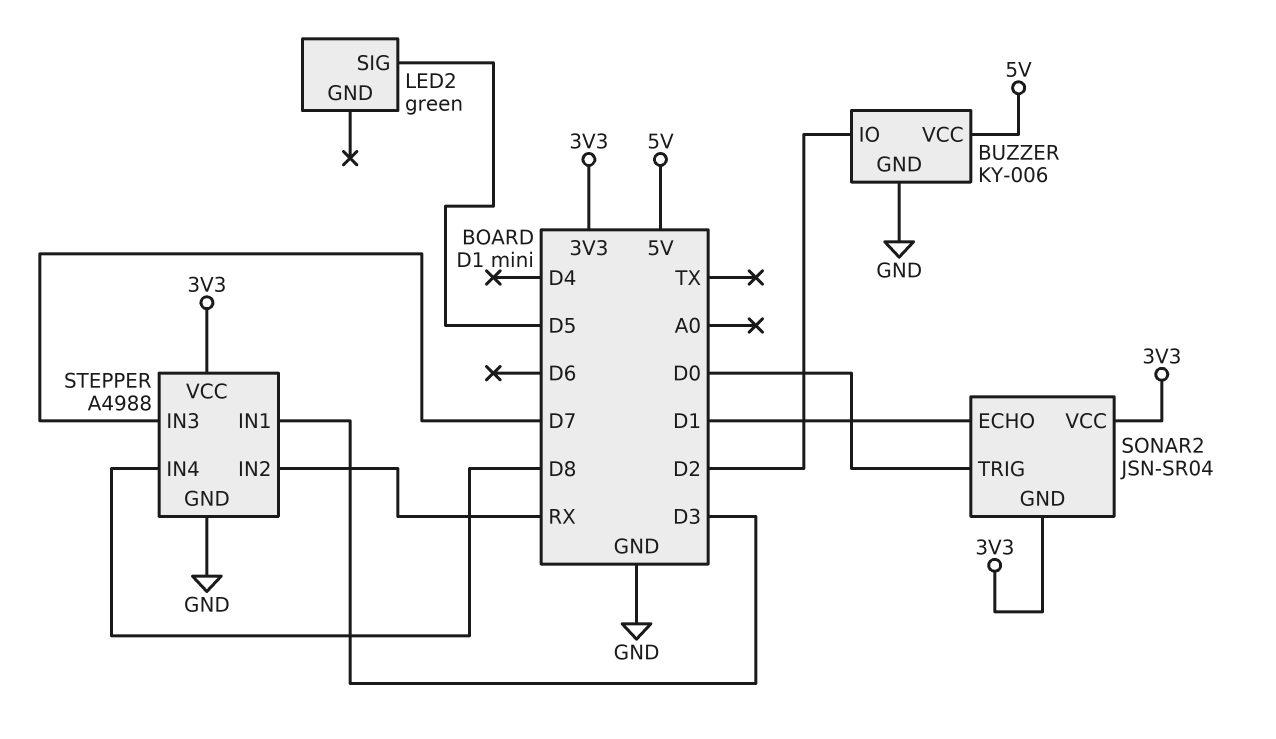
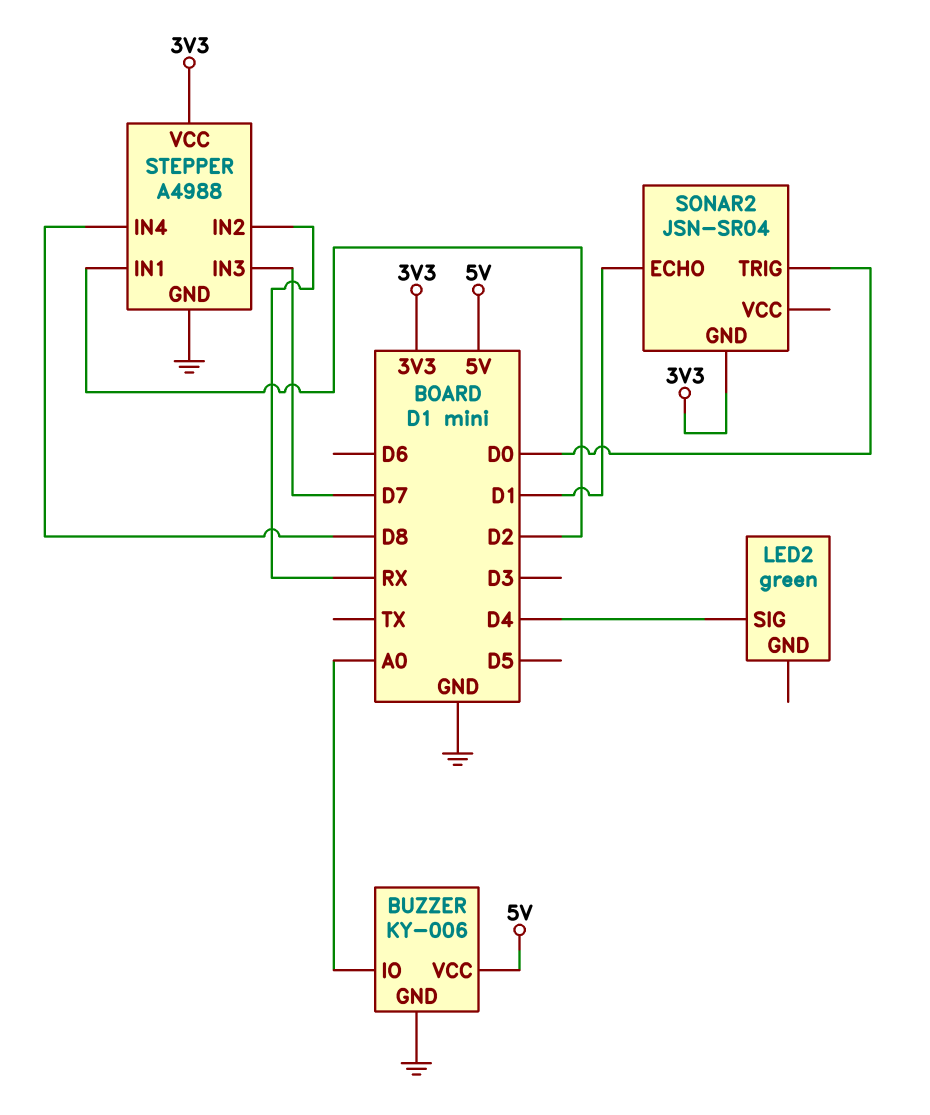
BUZZER pin IO: D2 -> A0
LED2 pin SIG: D5 -> D4
SONAR2 pin VCC: 3V3 -> none
STEPPER pin IN1: D3 -> D2

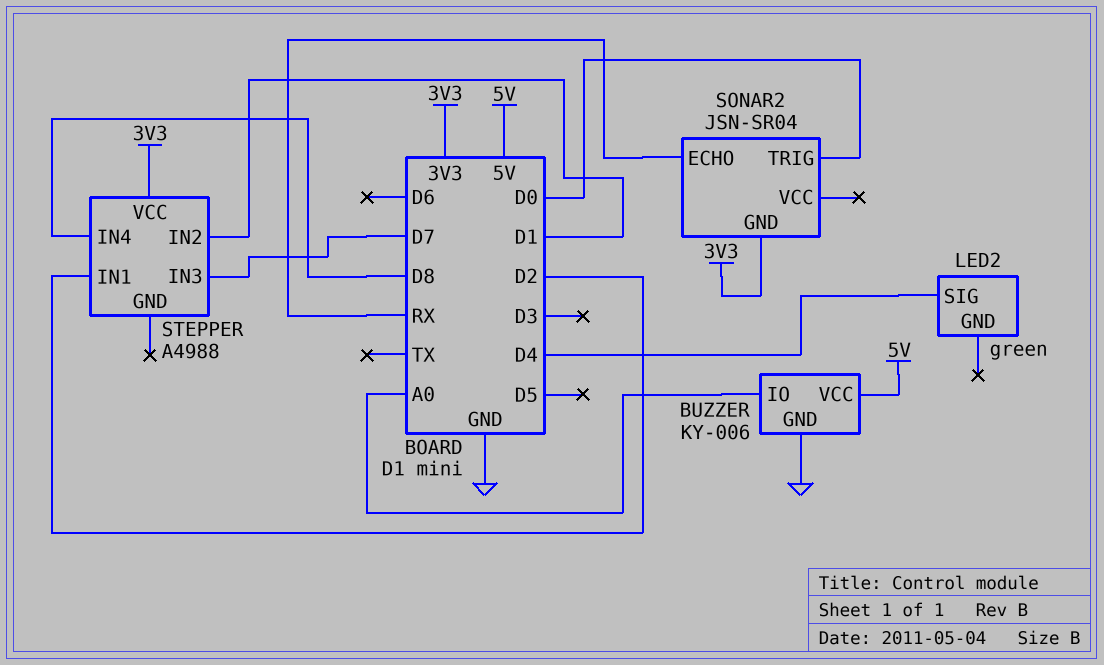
SONAR2 pin ECHO: D1 -> RX
STEPPER pin GND: GND -> none
STEPPER pin IN2: RX -> D1

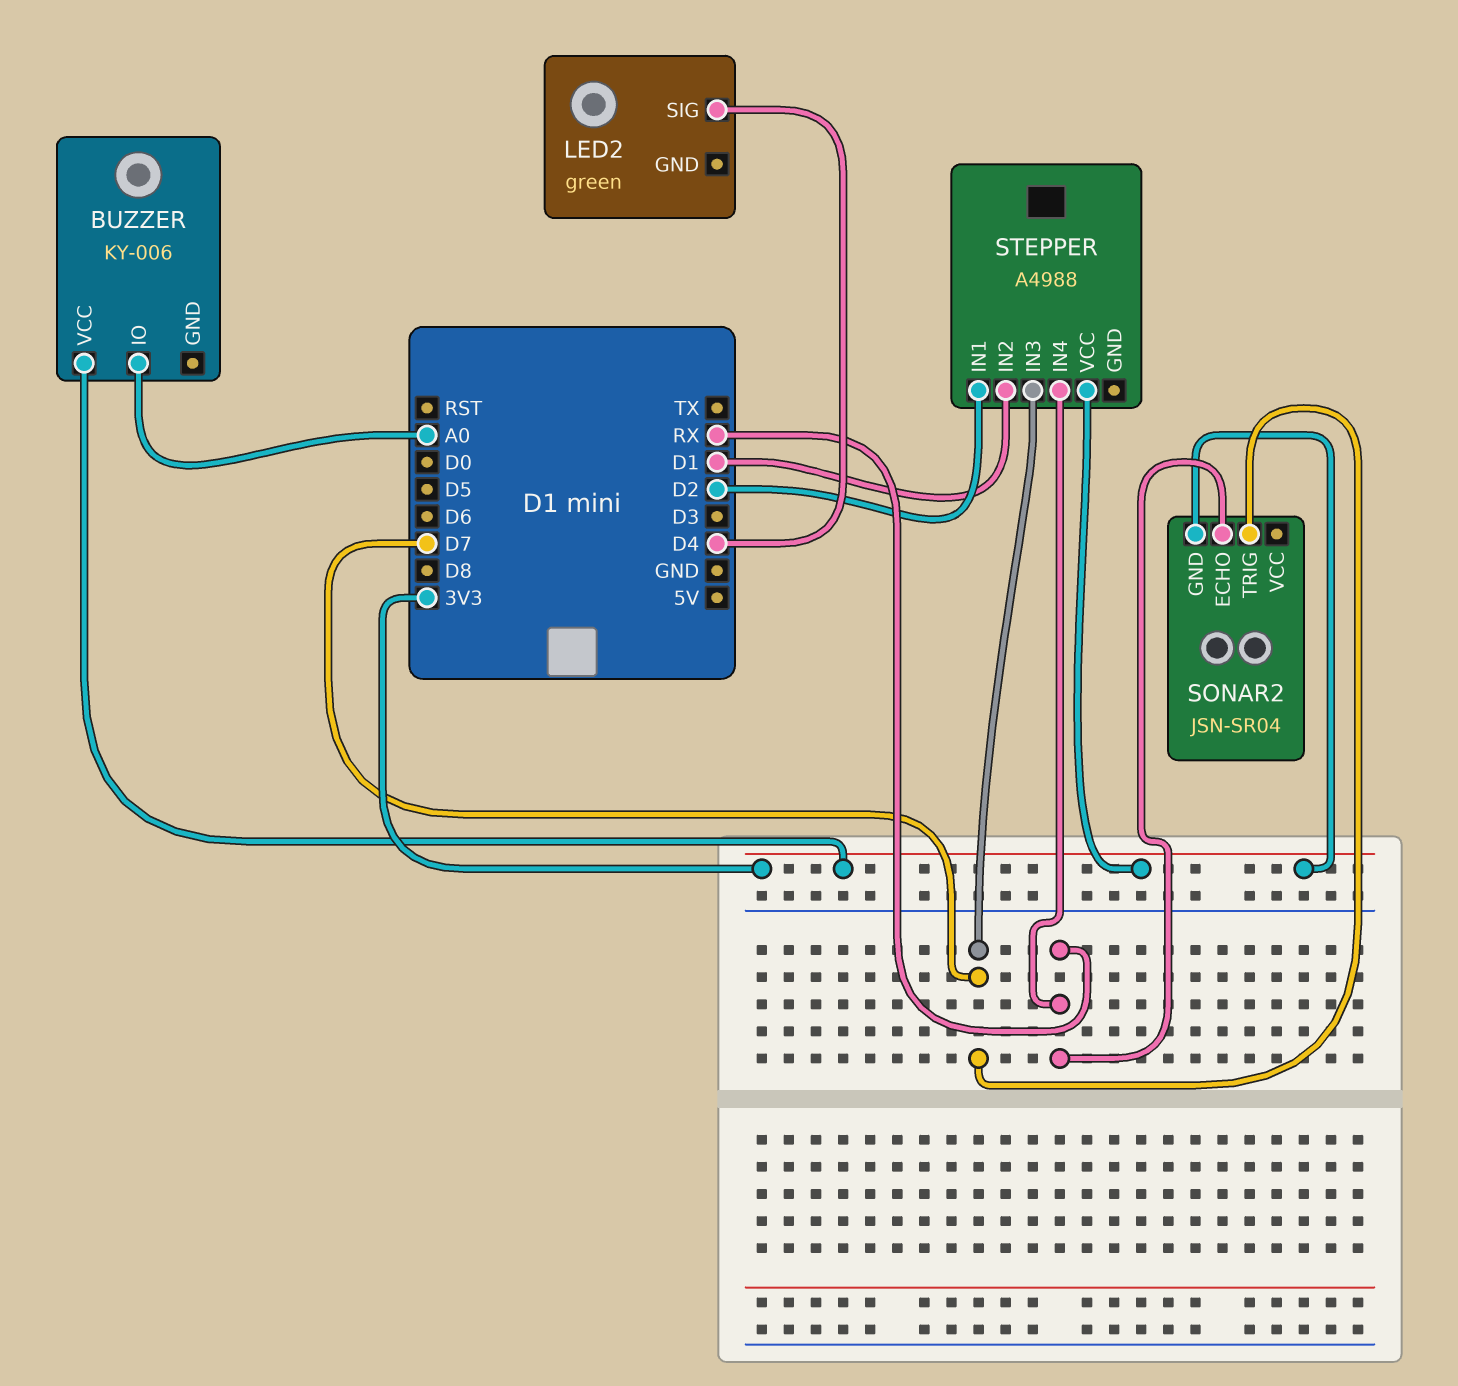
BUZZER pin GND: GND -> none
BUZZER pin VCC: 5V -> 3V3
SONAR2 pin TRIG: D0 -> D7
STEPPER pin IN4: D8 -> RX

